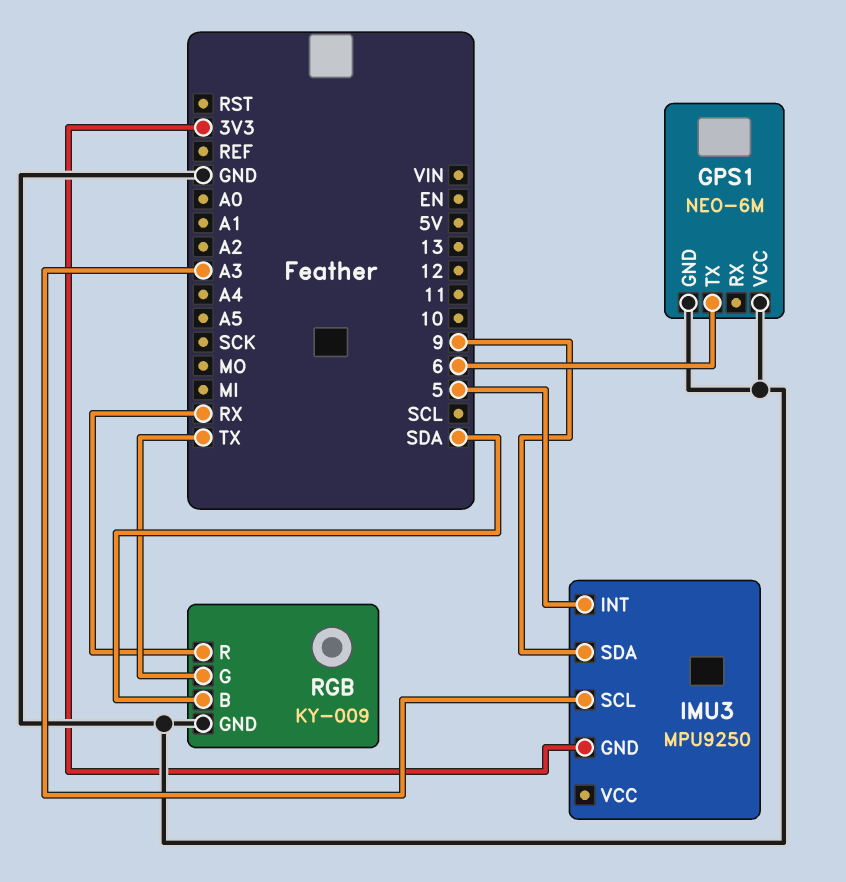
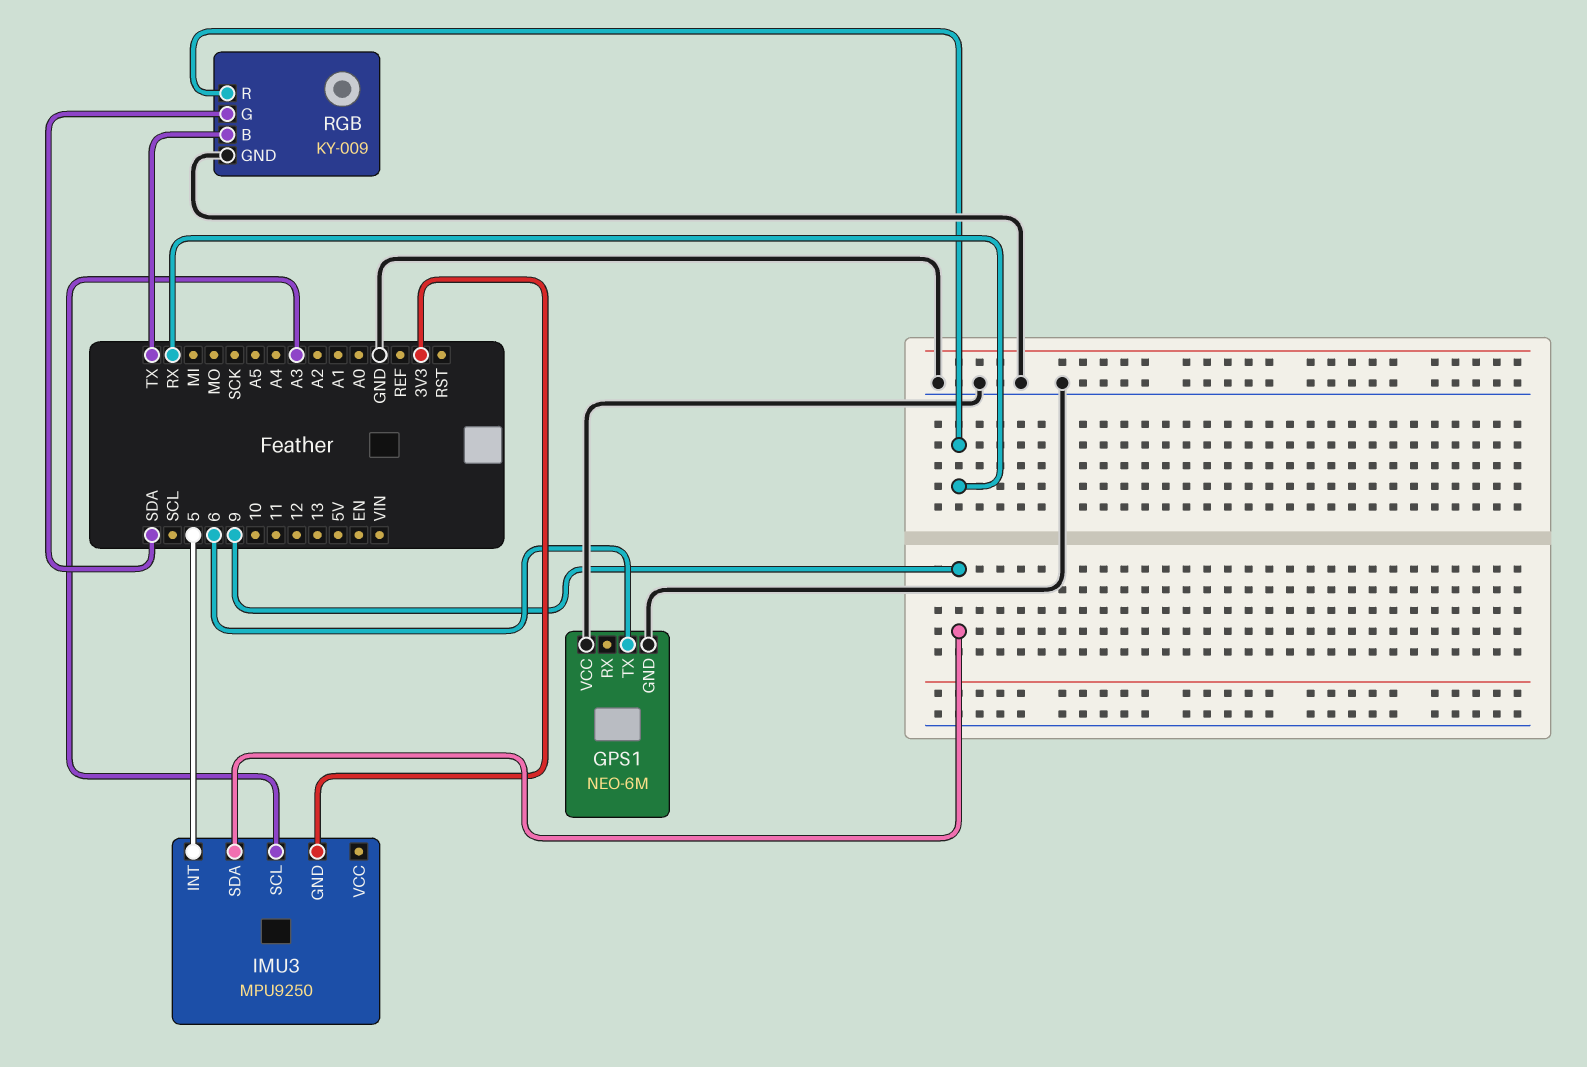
RGB pin B: SDA -> TX
RGB pin G: TX -> SDA

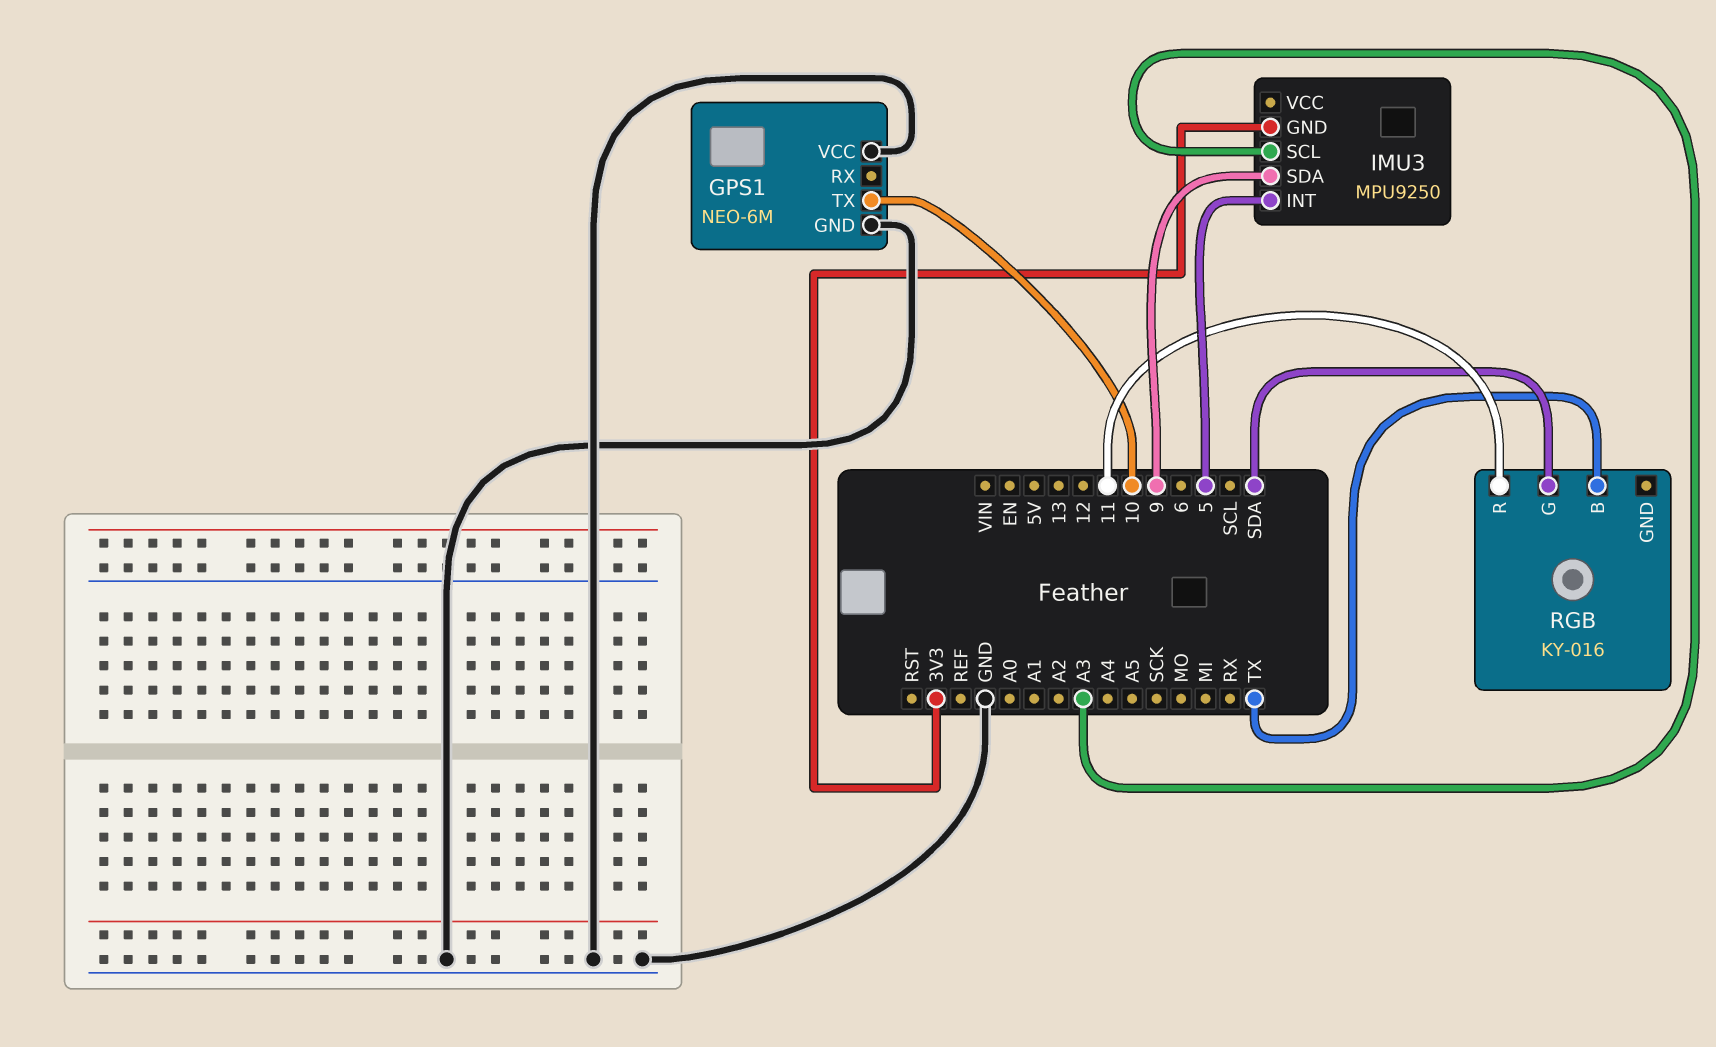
GPS1 pin TX: 6 -> 10
RGB: KY-009 -> KY-016
RGB pin GND: GND -> none
RGB pin R: RX -> 11

